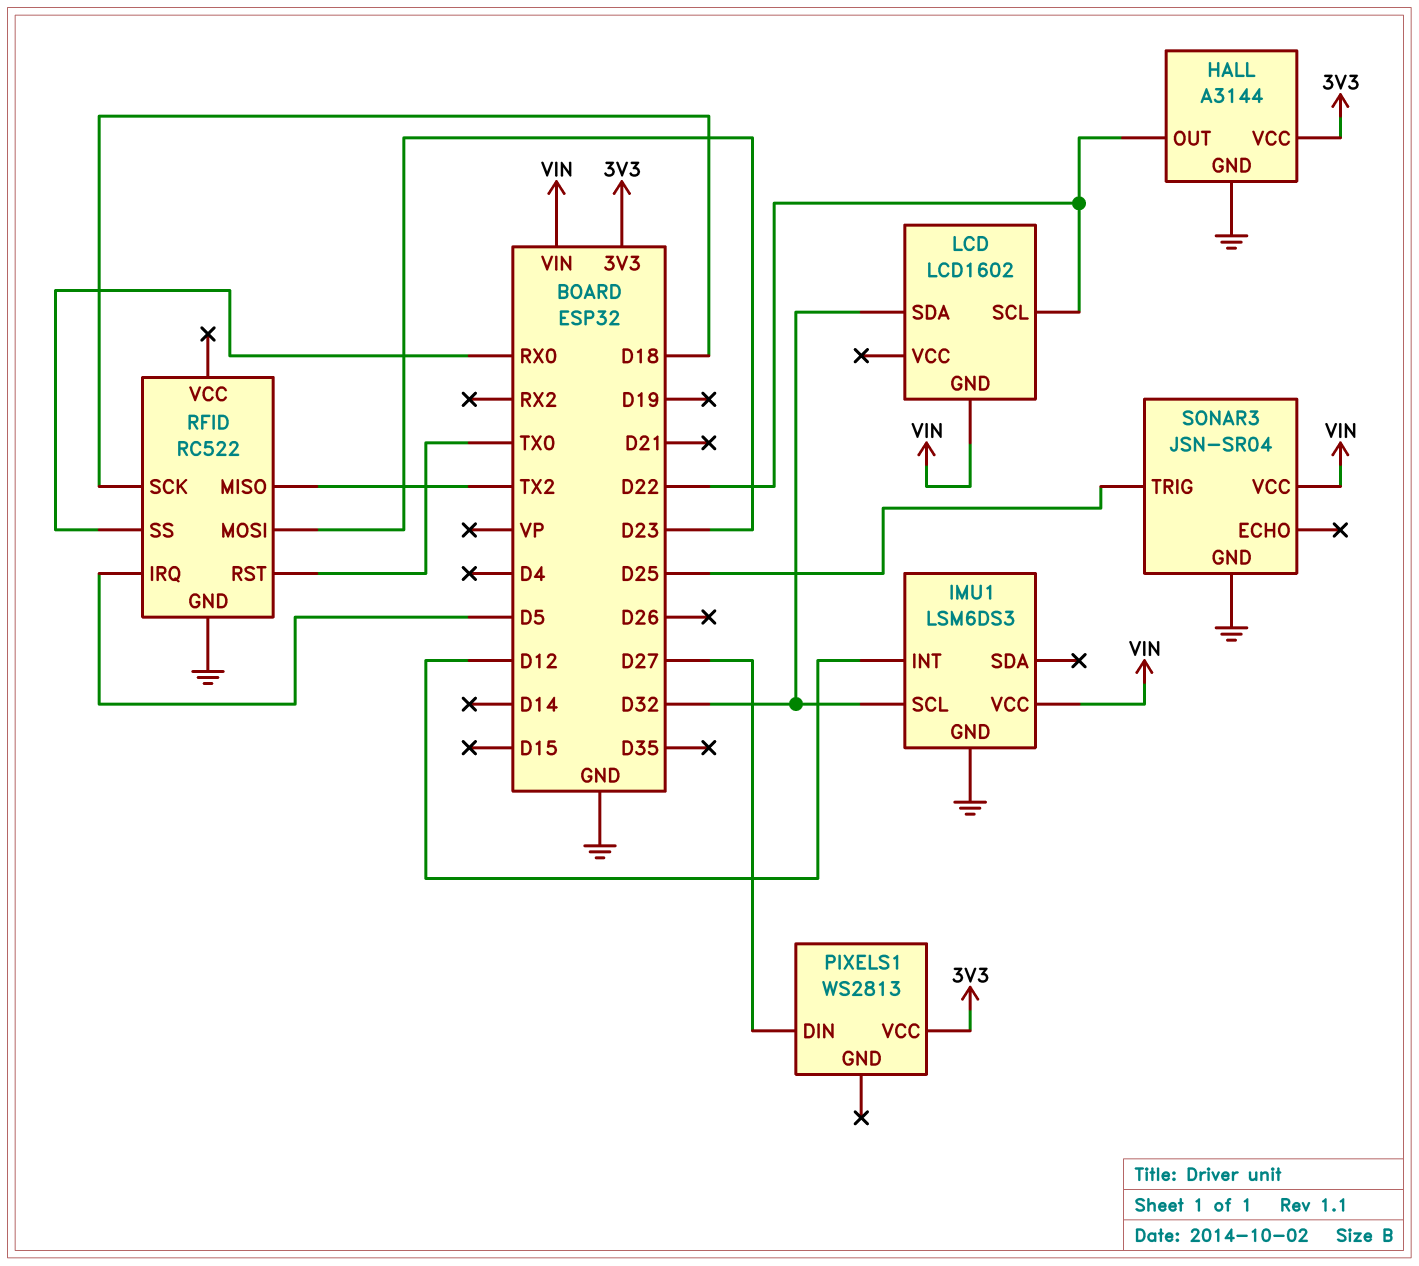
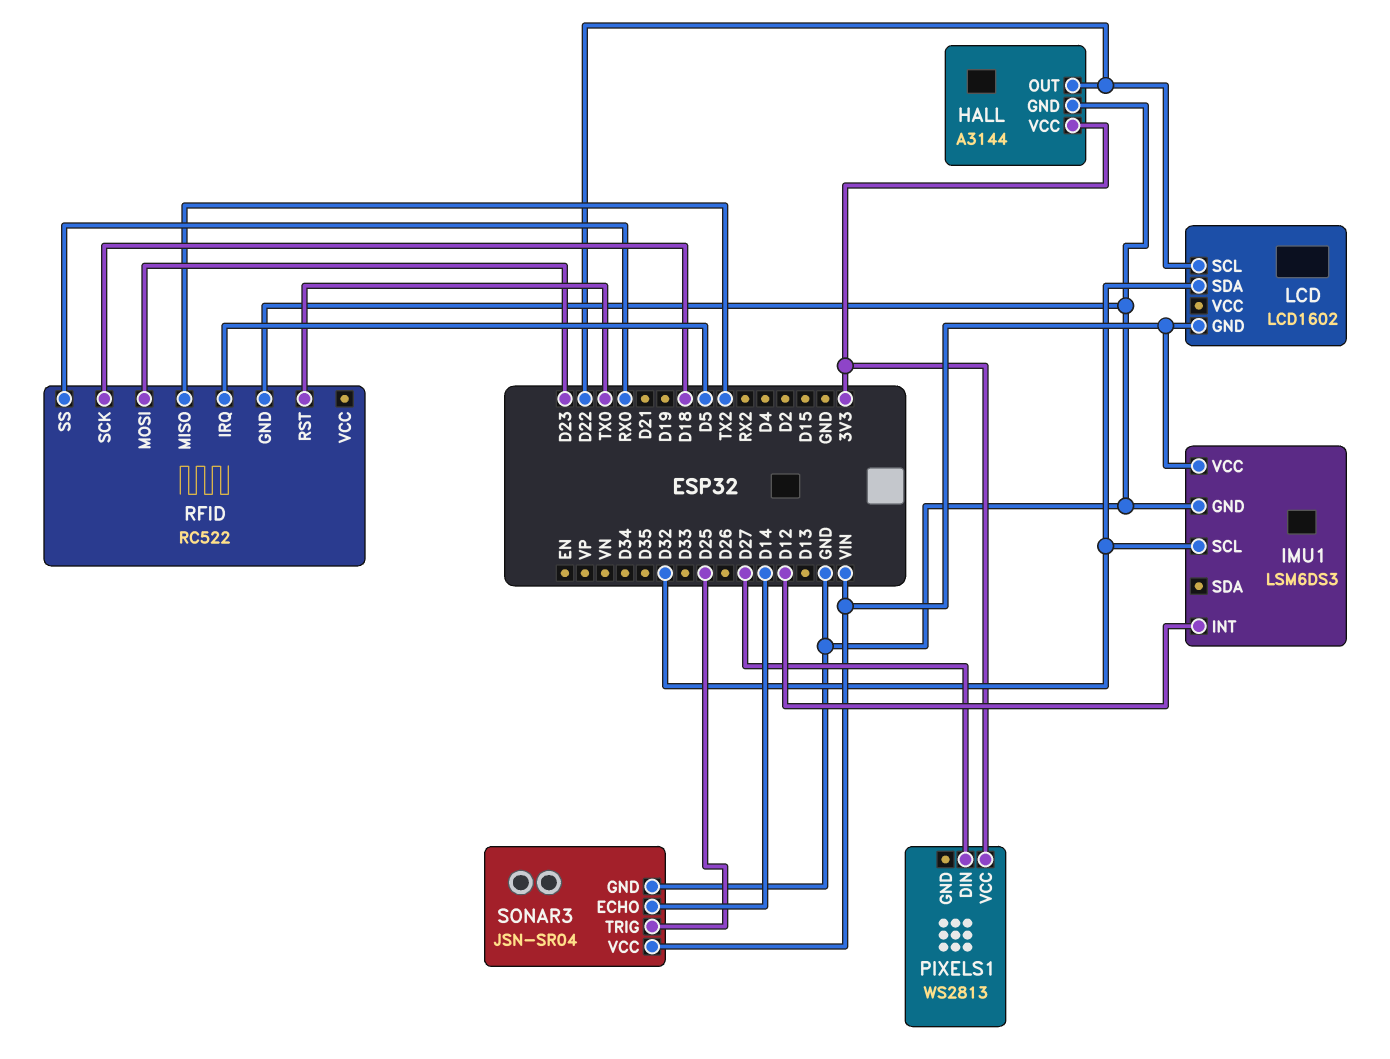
SONAR3 pin ECHO: none -> D14

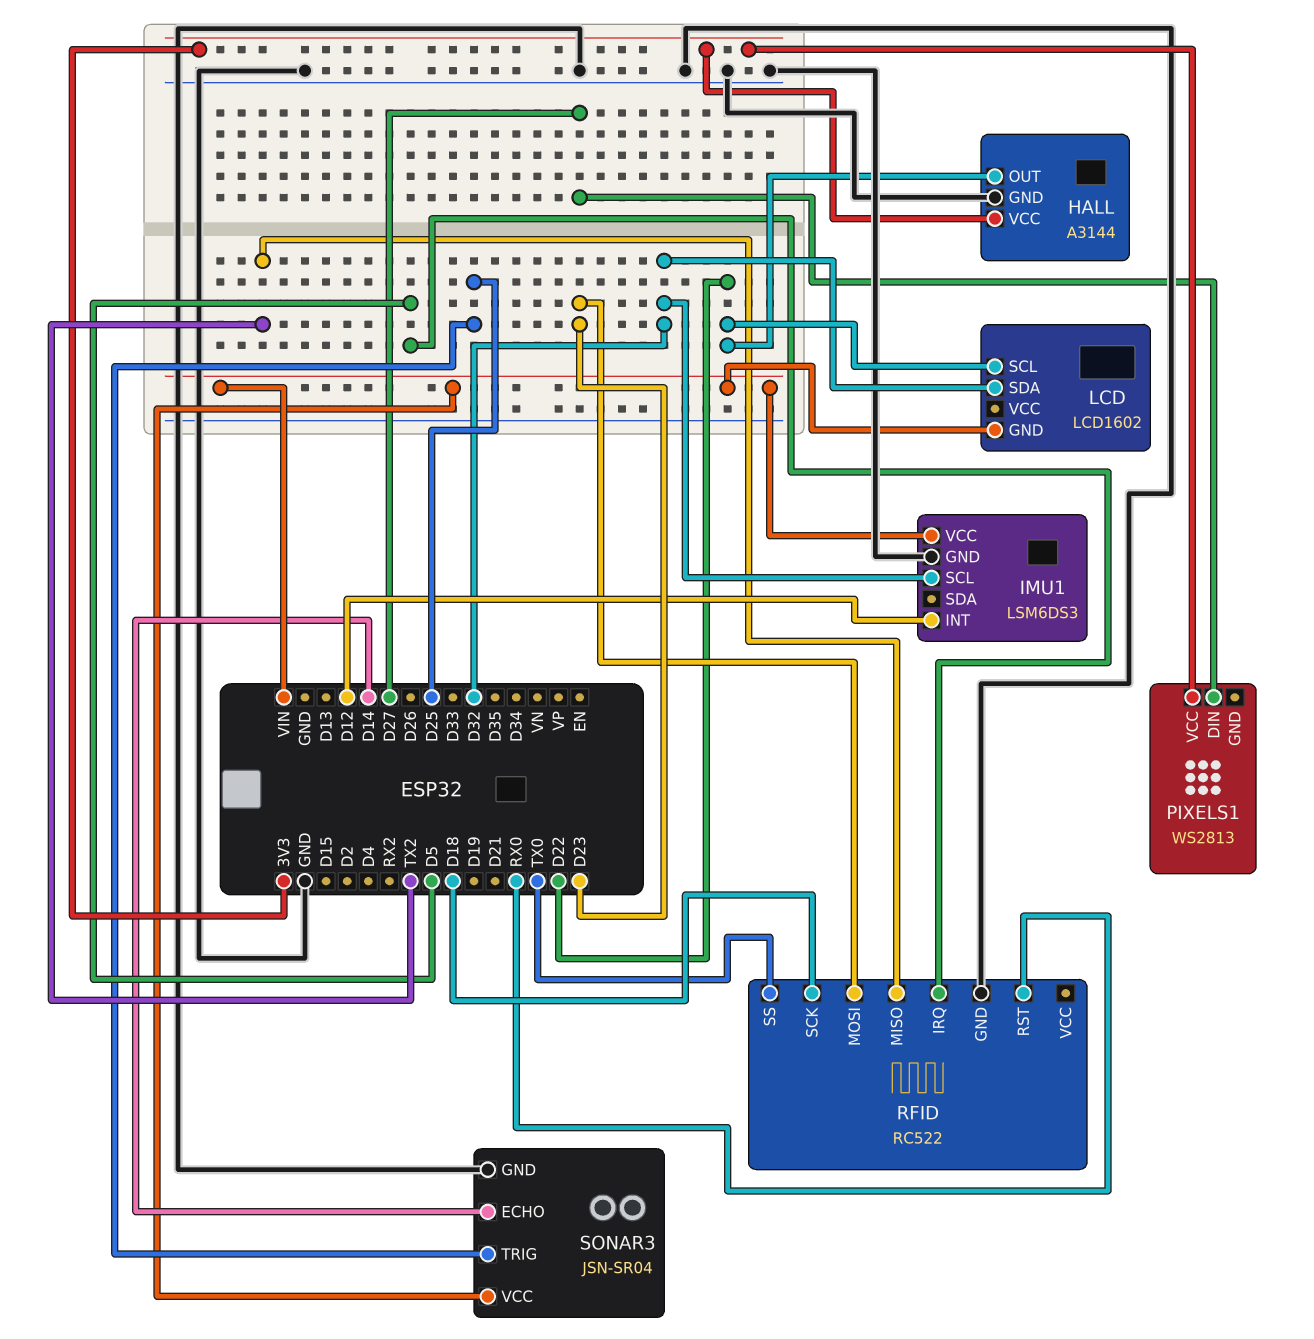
RFID pin RST: TX0 -> RX0
RFID pin SS: RX0 -> TX0

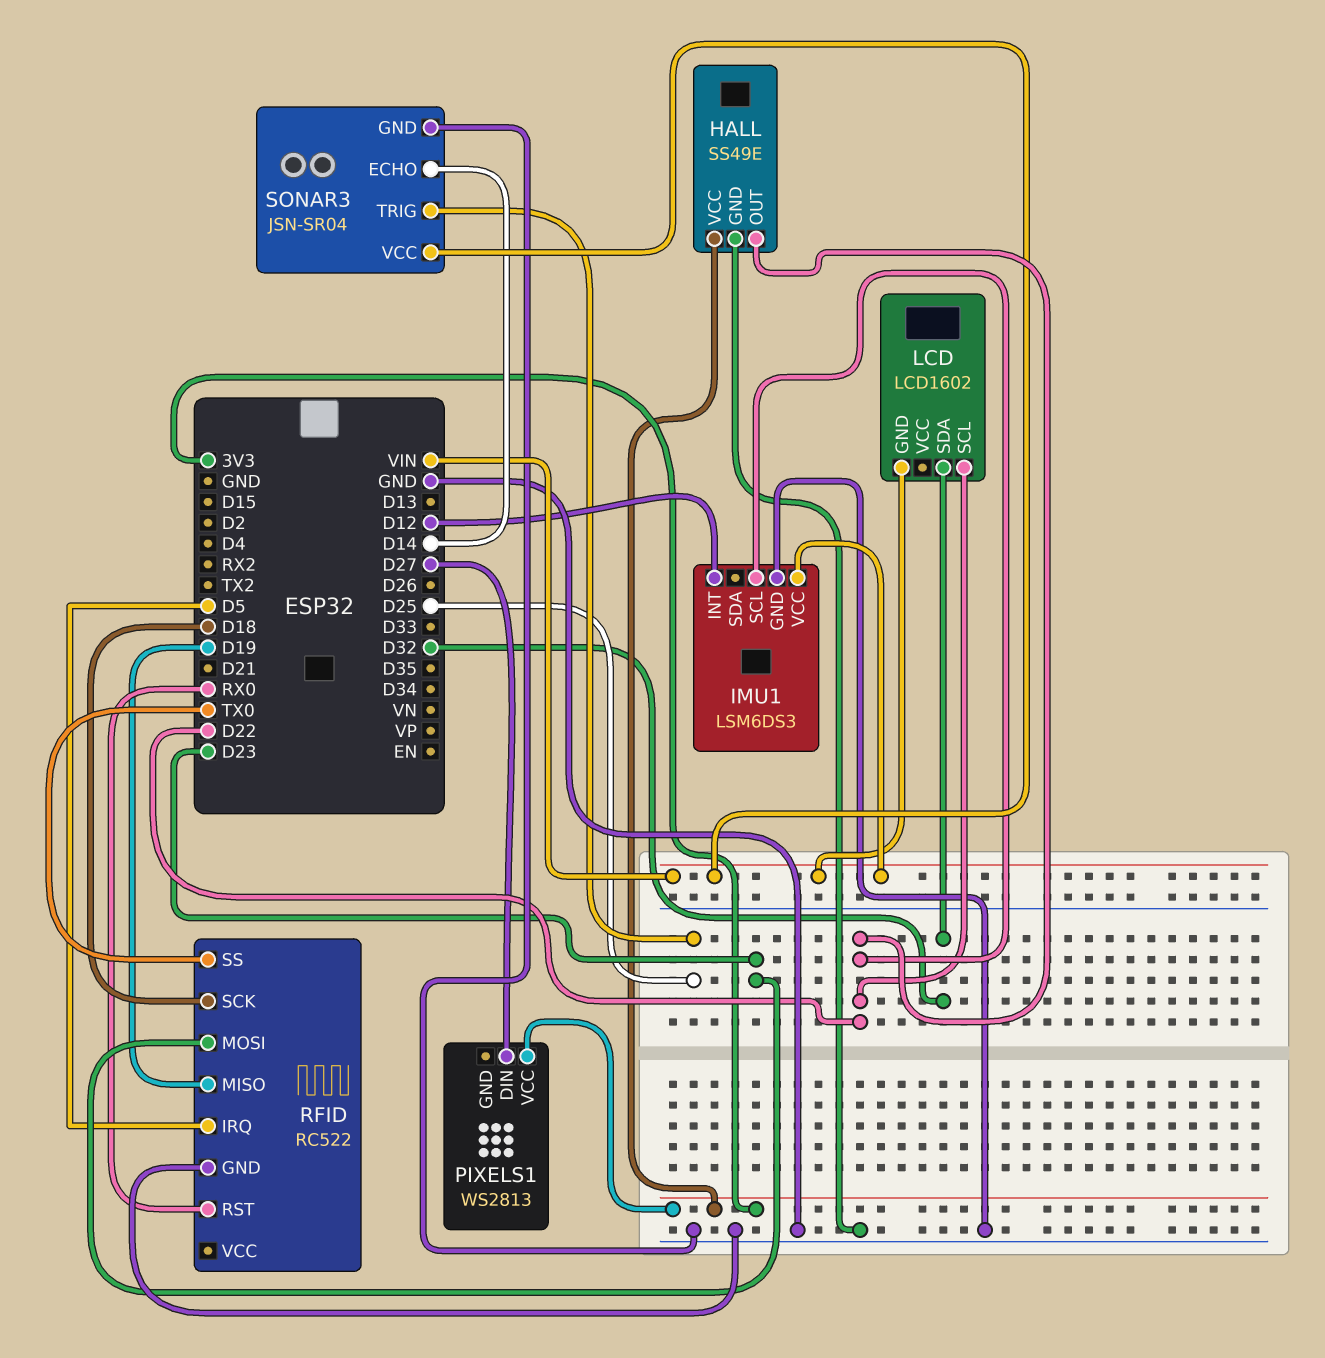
HALL: A3144 -> SS49E
IMU1 pin SCL: D32 -> D22
RFID pin MISO: TX2 -> D19

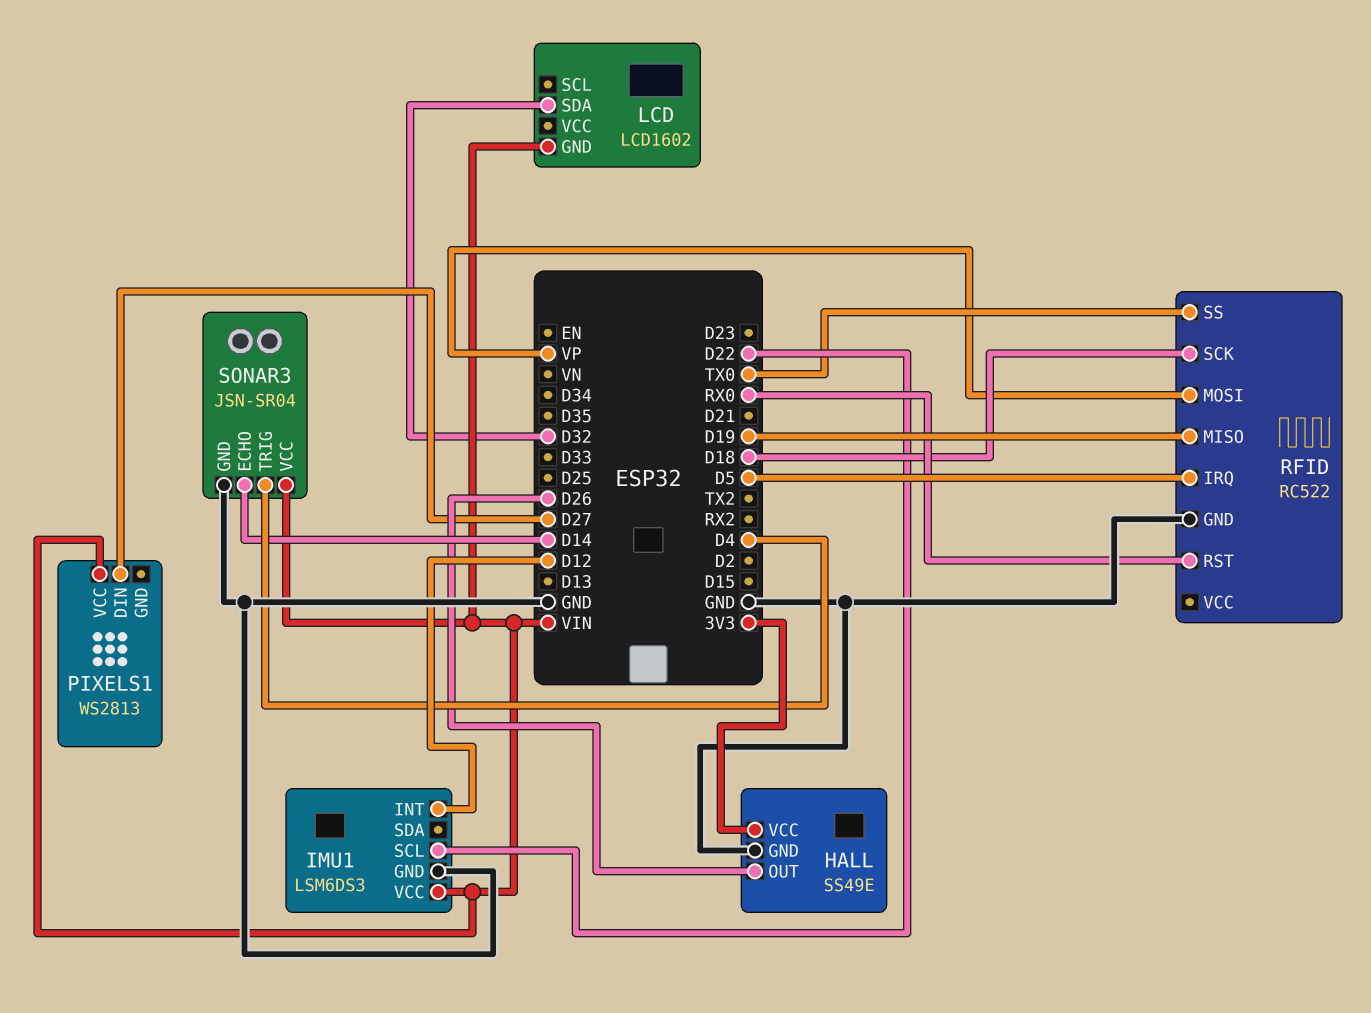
HALL pin OUT: D22 -> D26
LCD pin SCL: D22 -> none
PIXELS1 pin VCC: 3V3 -> VIN
RFID pin MOSI: D23 -> VP
SONAR3 pin TRIG: D25 -> D4

